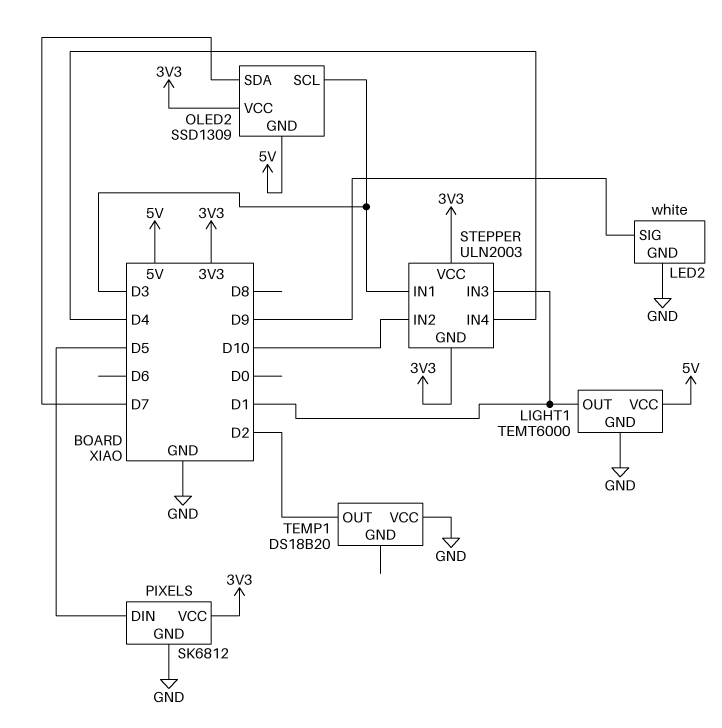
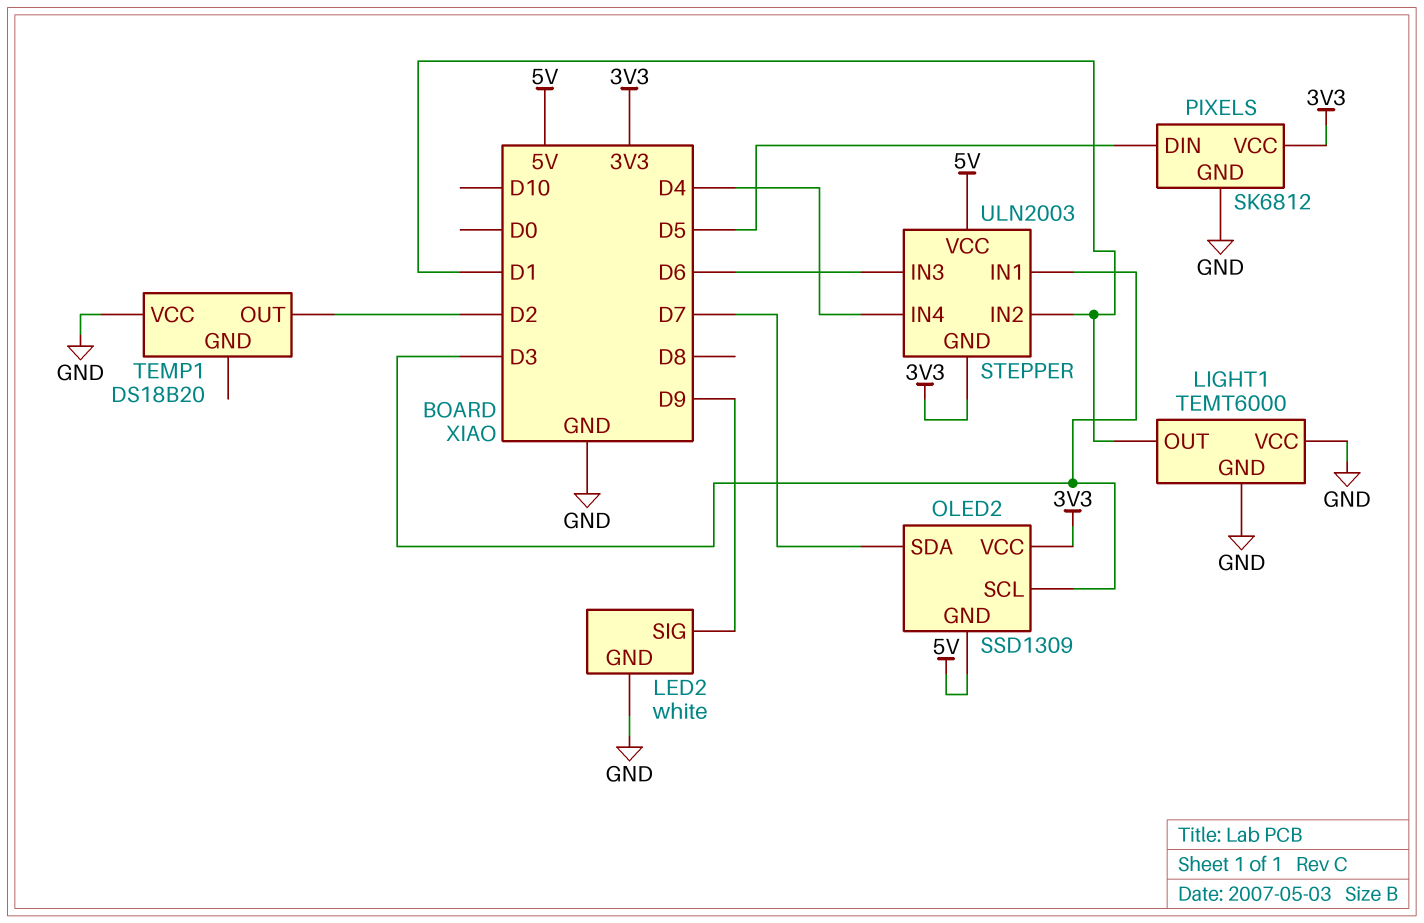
LIGHT1 pin VCC: 5V -> GND
STEPPER pin IN2: D10 -> D1
STEPPER pin IN3: D1 -> D6
STEPPER pin VCC: 3V3 -> 5V

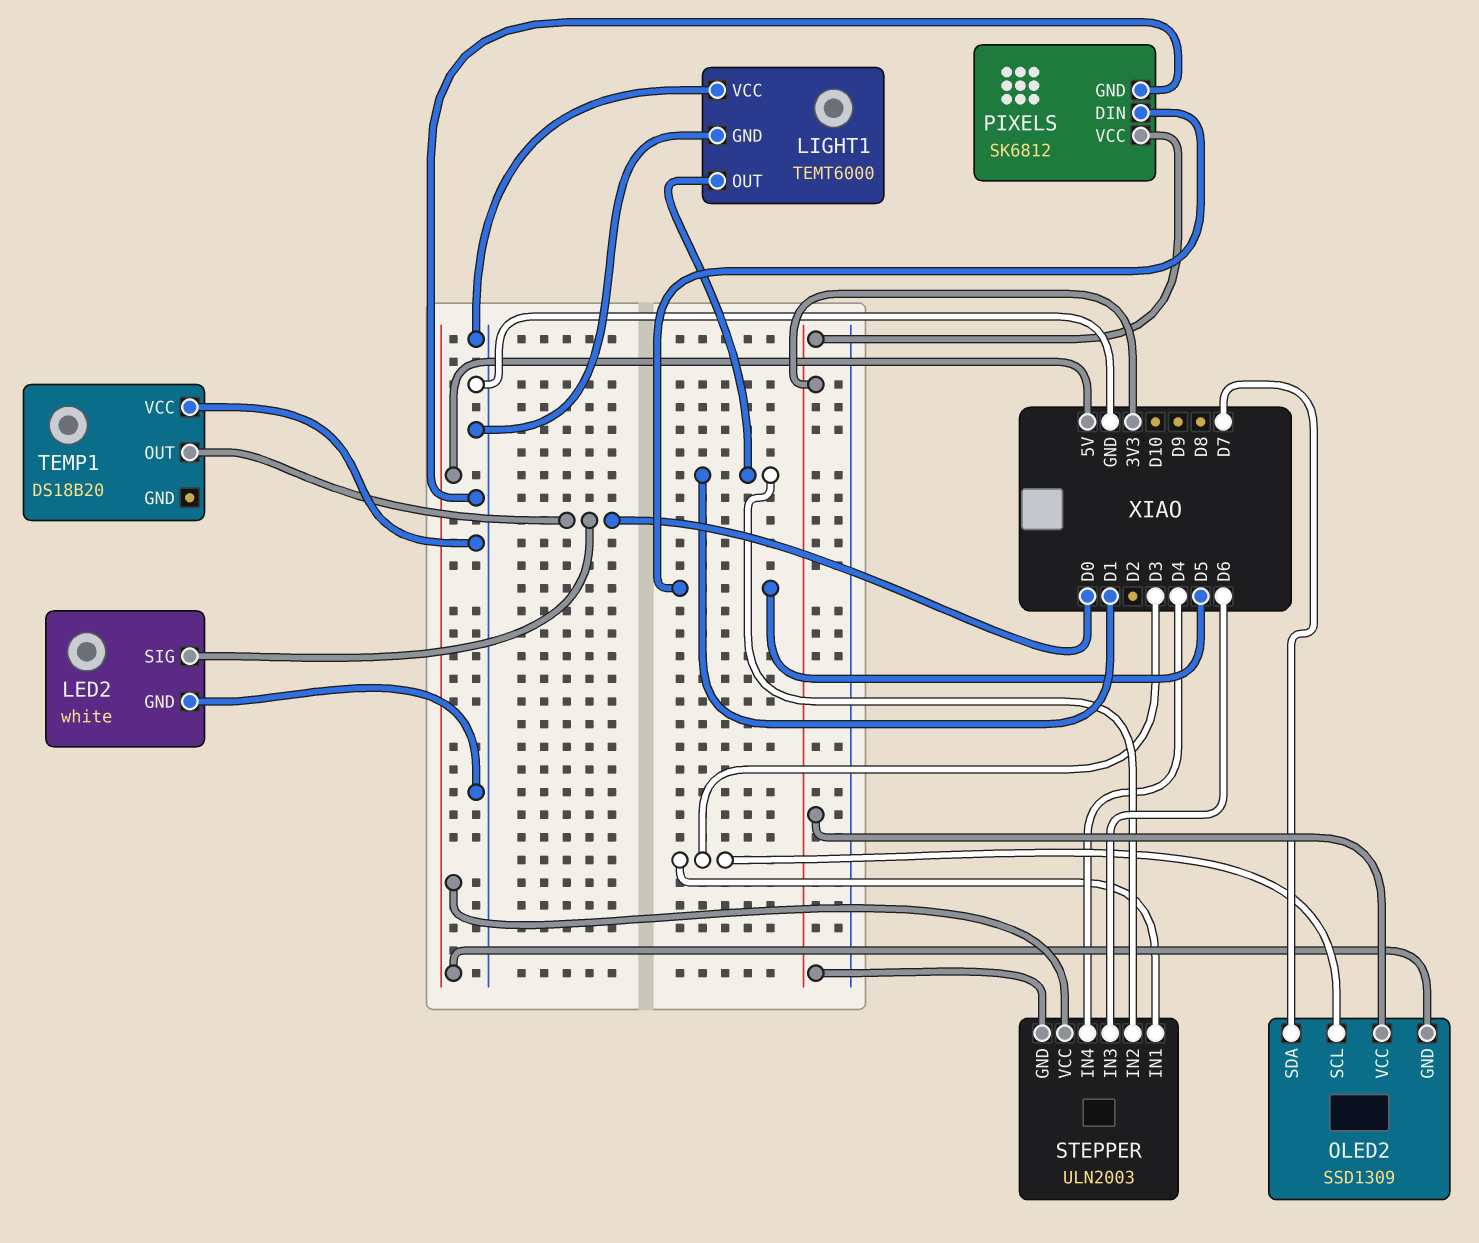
LED2 pin SIG: D9 -> D0
TEMP1 pin OUT: D2 -> D0

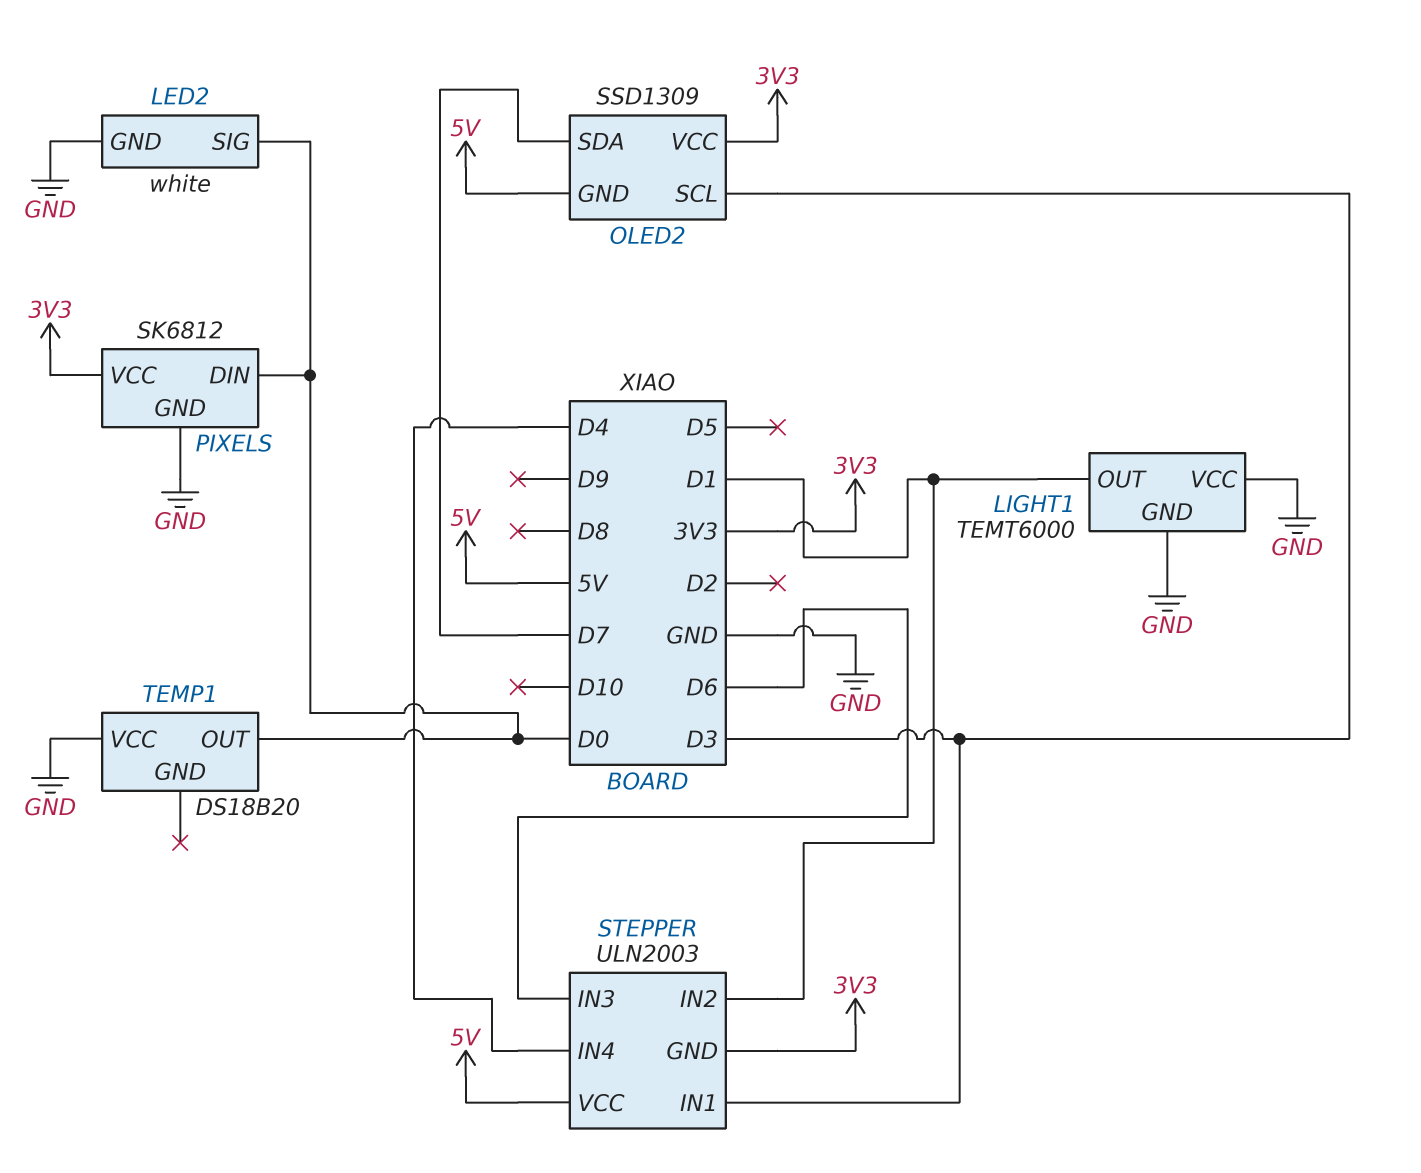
PIXELS pin DIN: D5 -> D0

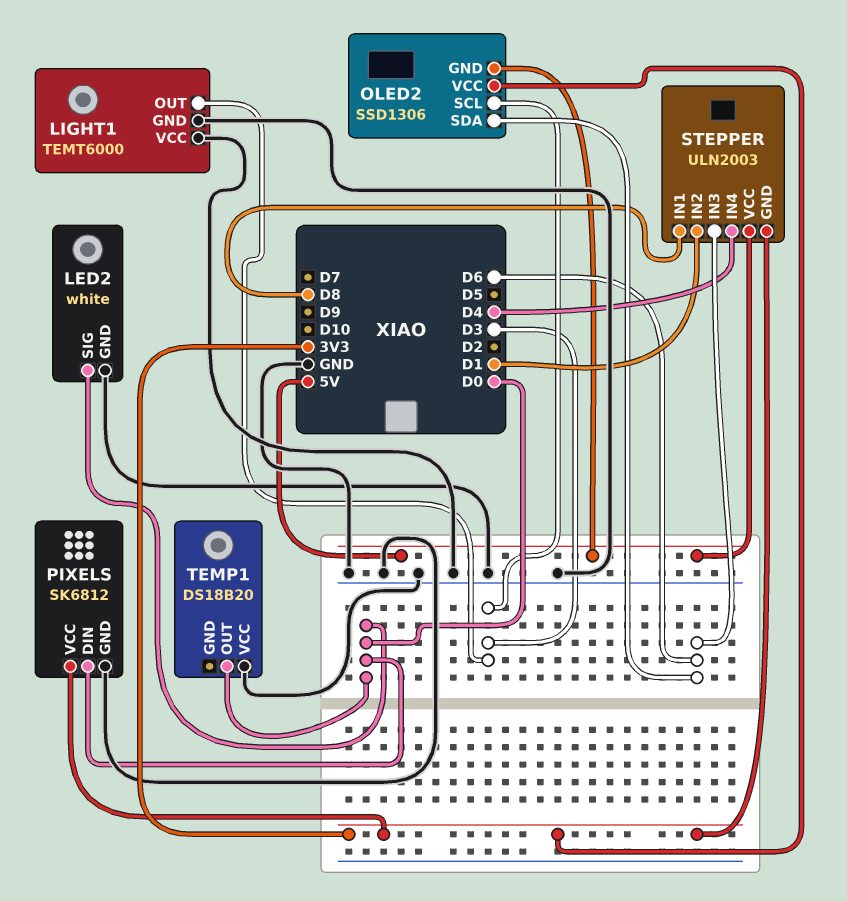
LIGHT1 pin OUT: D1 -> D3
OLED2: SSD1309 -> SSD1306
OLED2 pin SDA: D7 -> D6
STEPPER pin IN1: D3 -> D8

